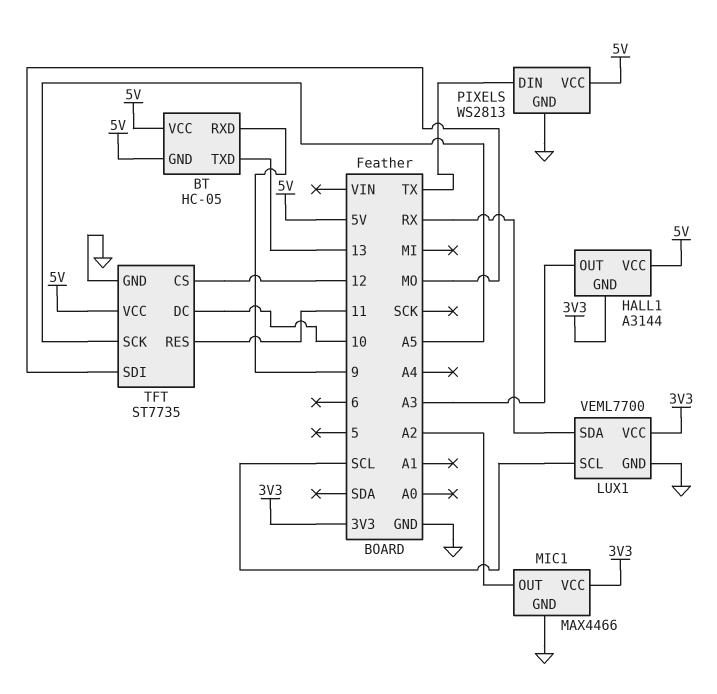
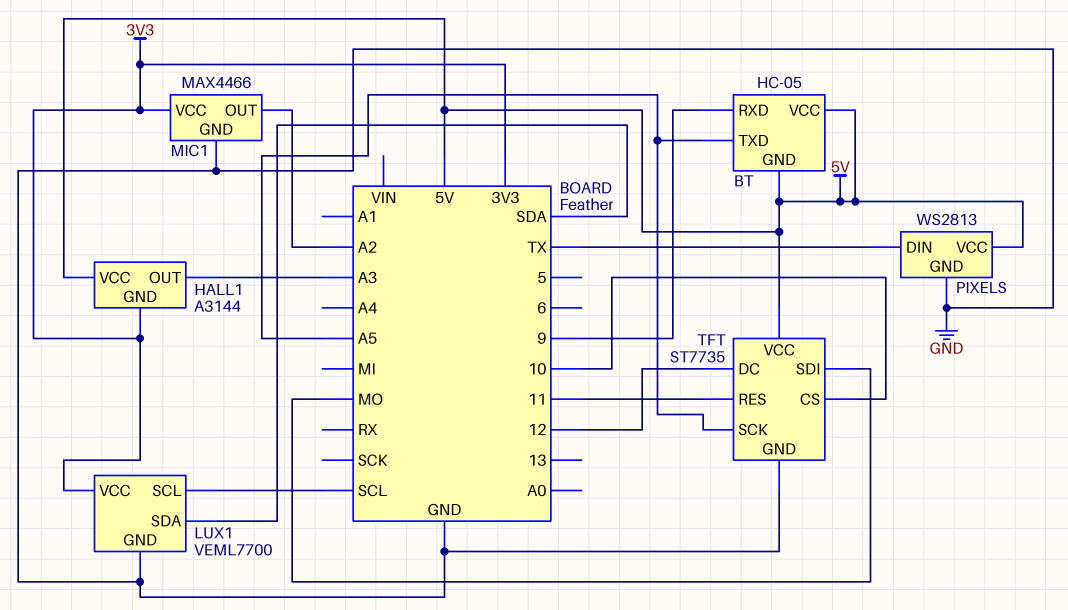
BT pin TXD: 13 -> A5
LUX1 pin SDA: RX -> SDA
TFT pin CS: 12 -> 10
TFT pin DC: 10 -> 12

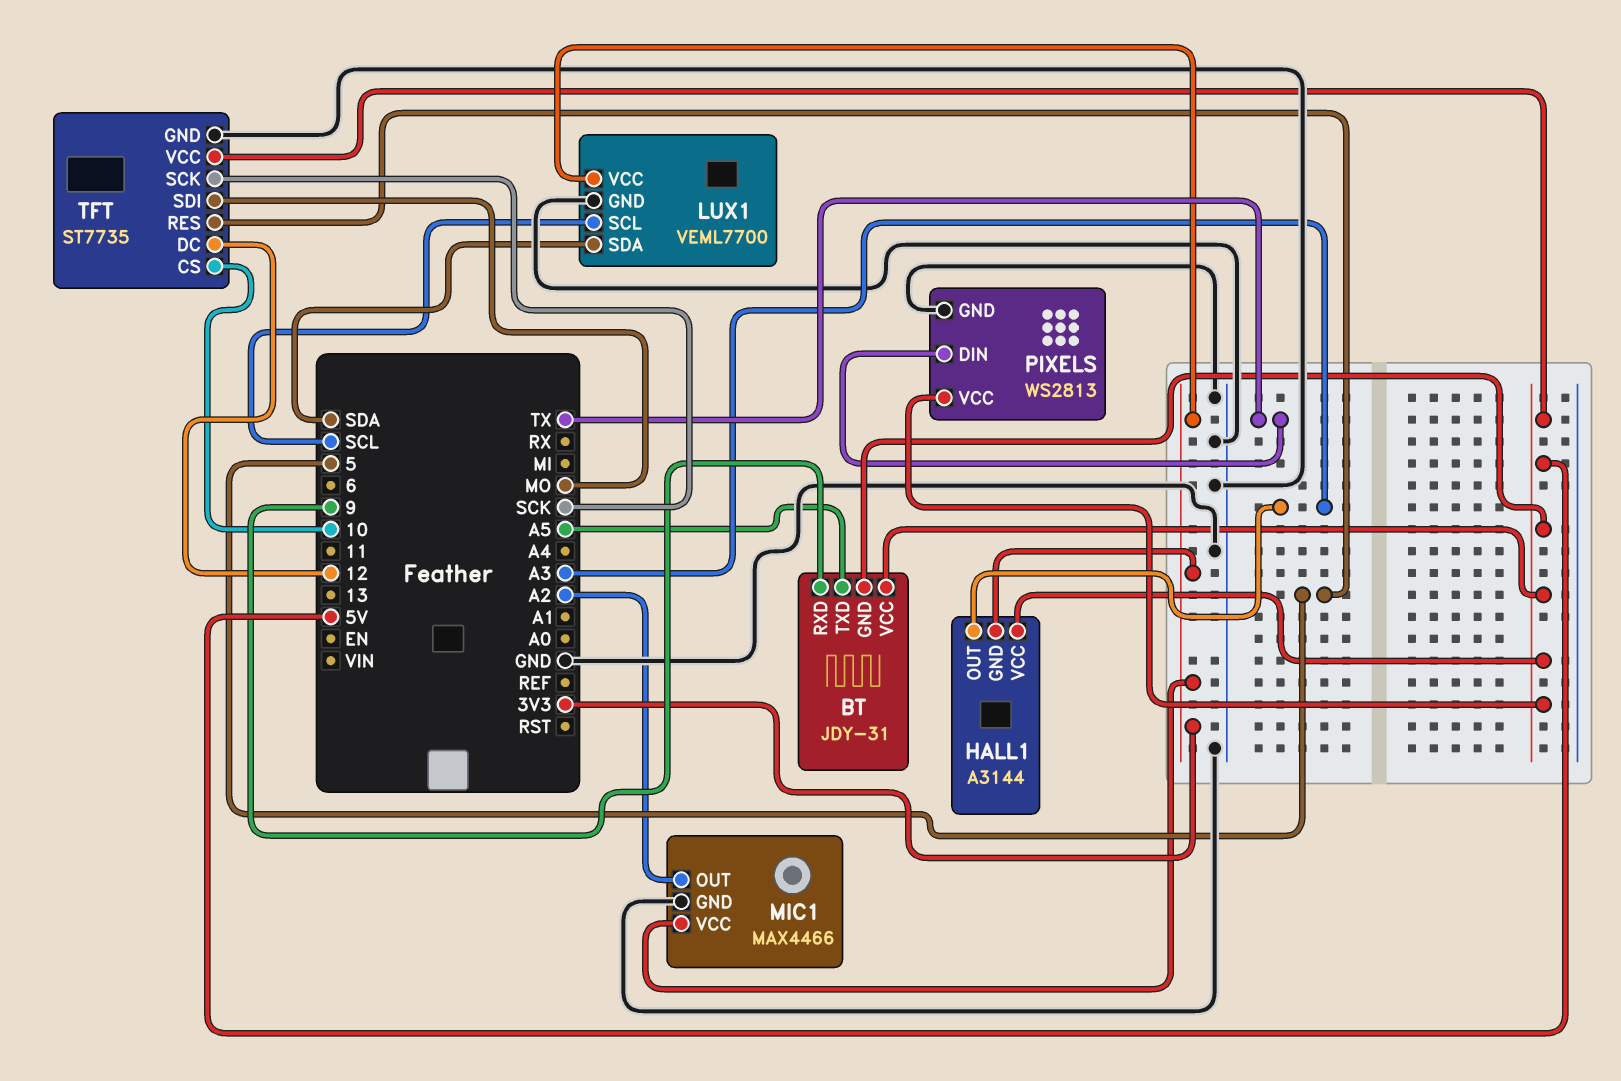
BT: HC-05 -> JDY-31
TFT pin RES: 11 -> 5
TFT pin SCK: A5 -> SCK

